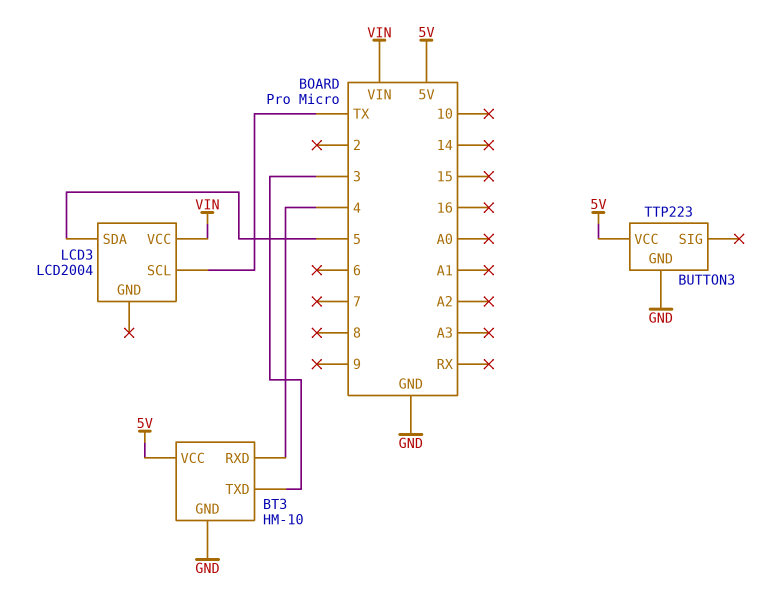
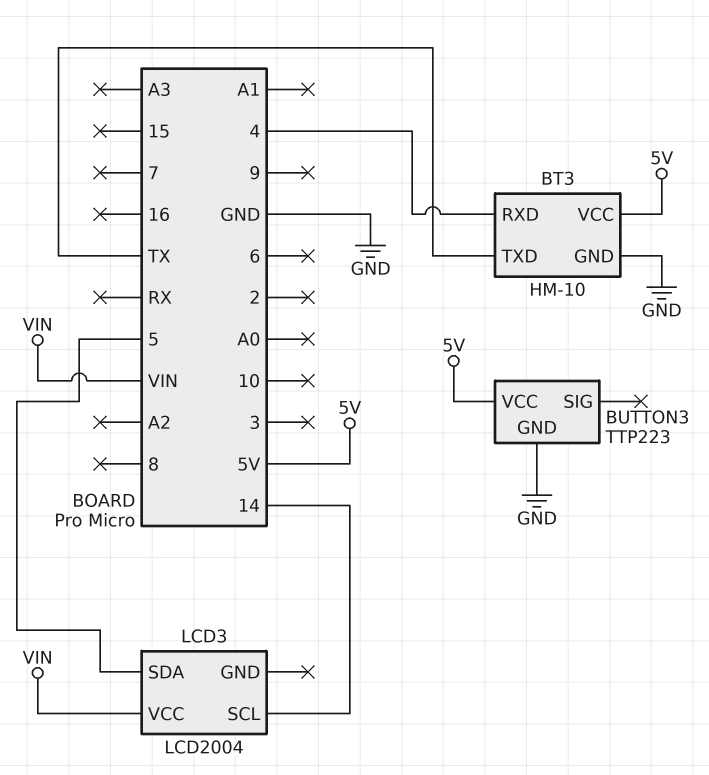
BT3 pin TXD: 3 -> TX
LCD3 pin SCL: TX -> 14

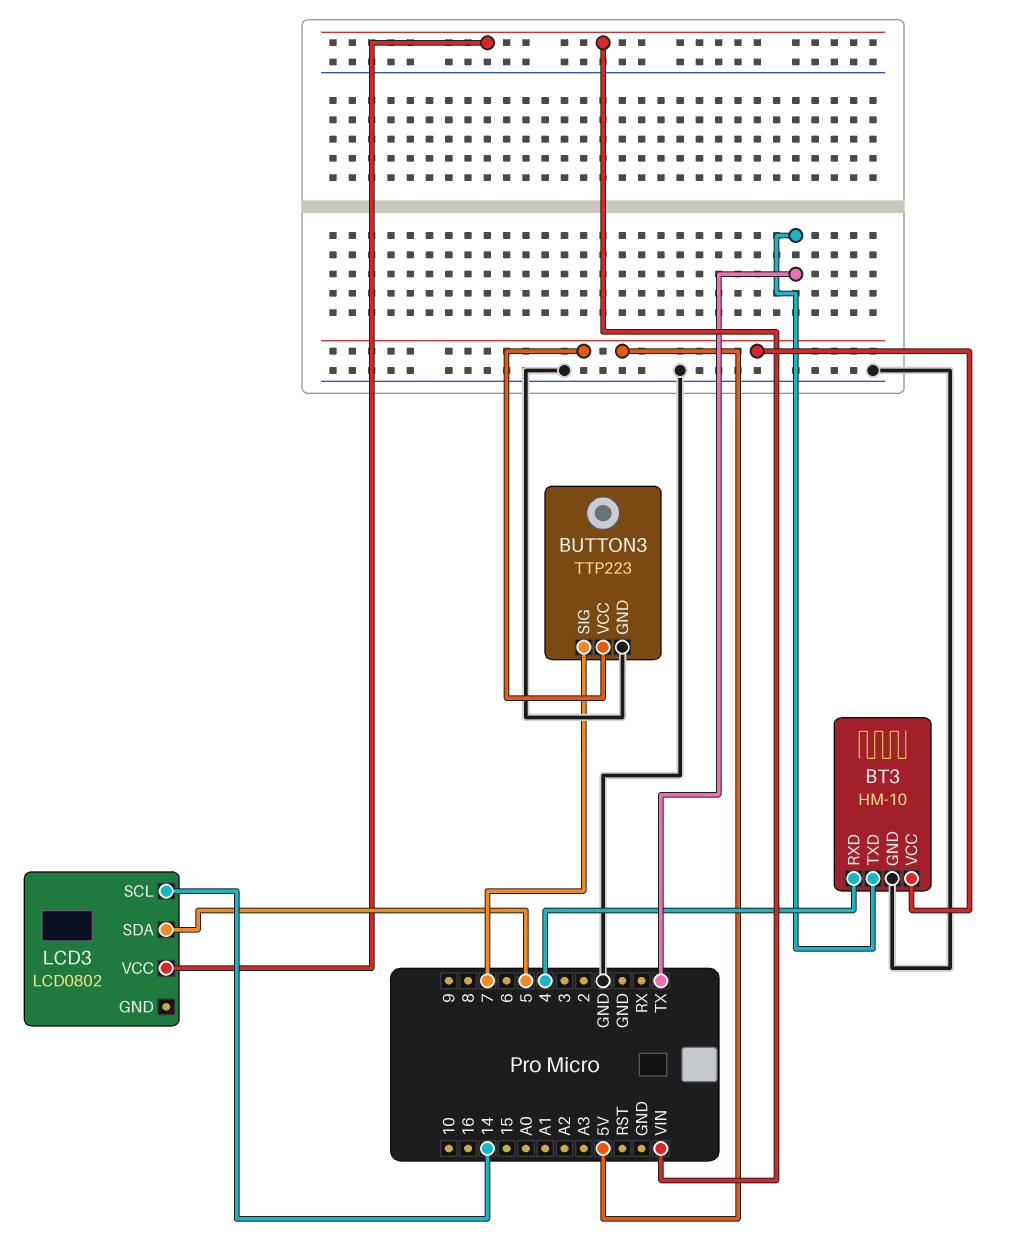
BUTTON3 pin SIG: none -> 7
LCD3: LCD2004 -> LCD0802

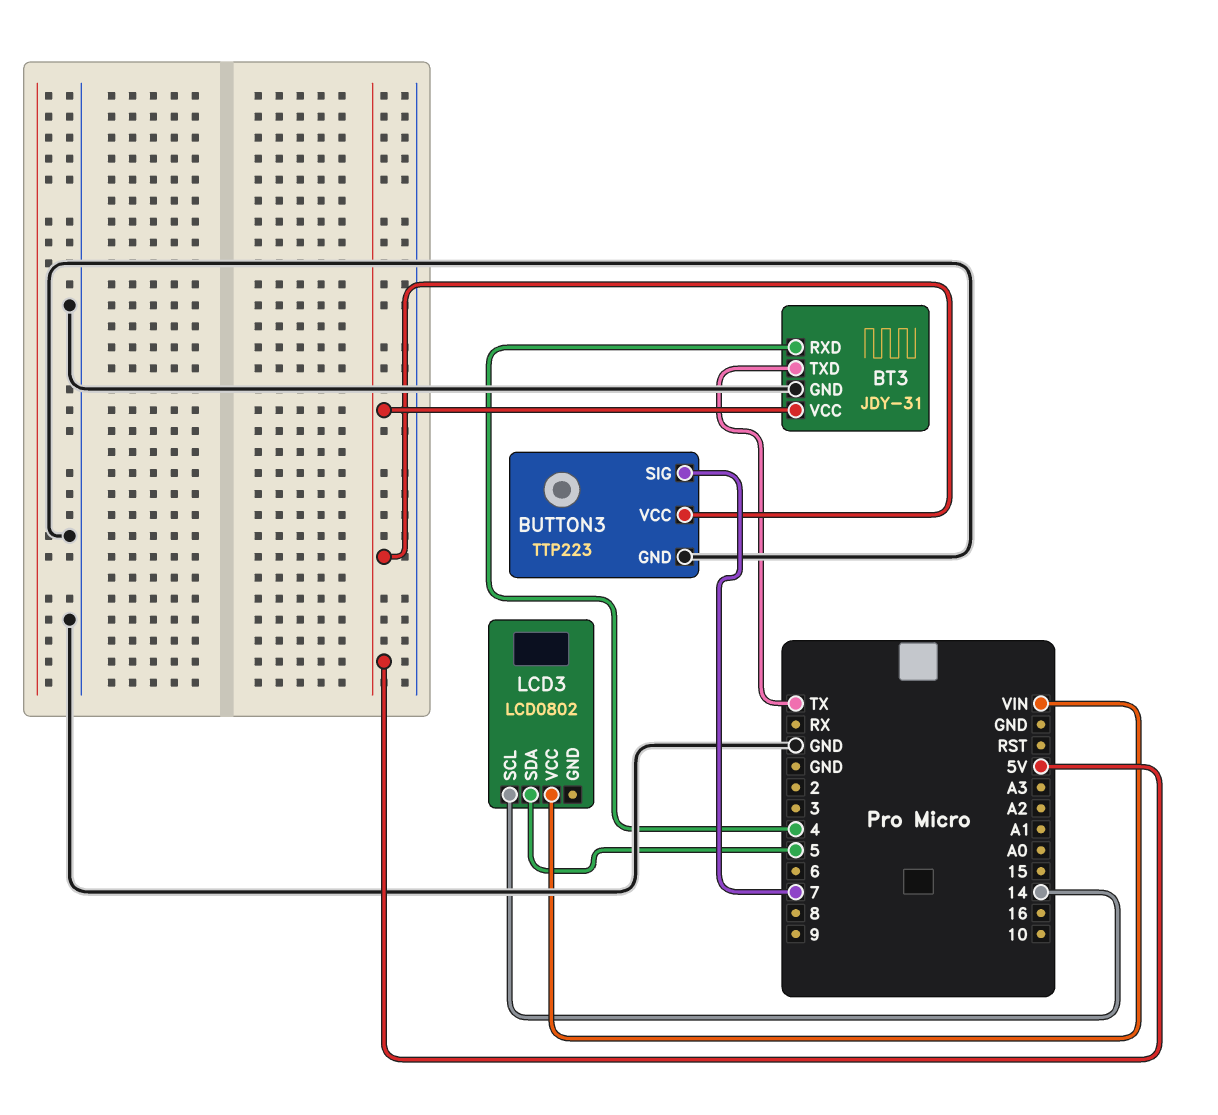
BT3: HM-10 -> JDY-31

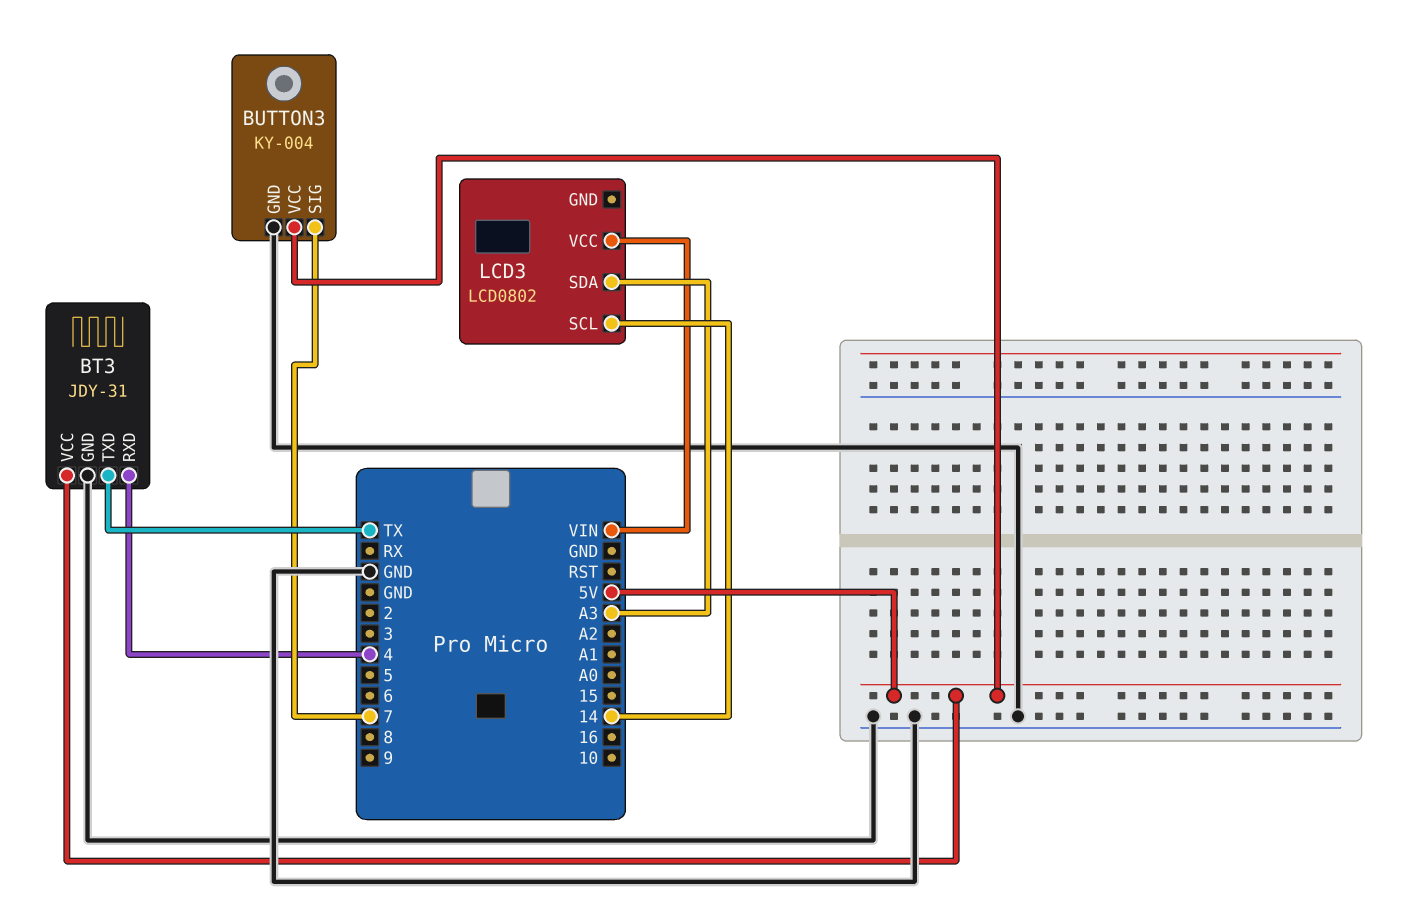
BUTTON3: TTP223 -> KY-004
LCD3 pin SDA: 5 -> A3

